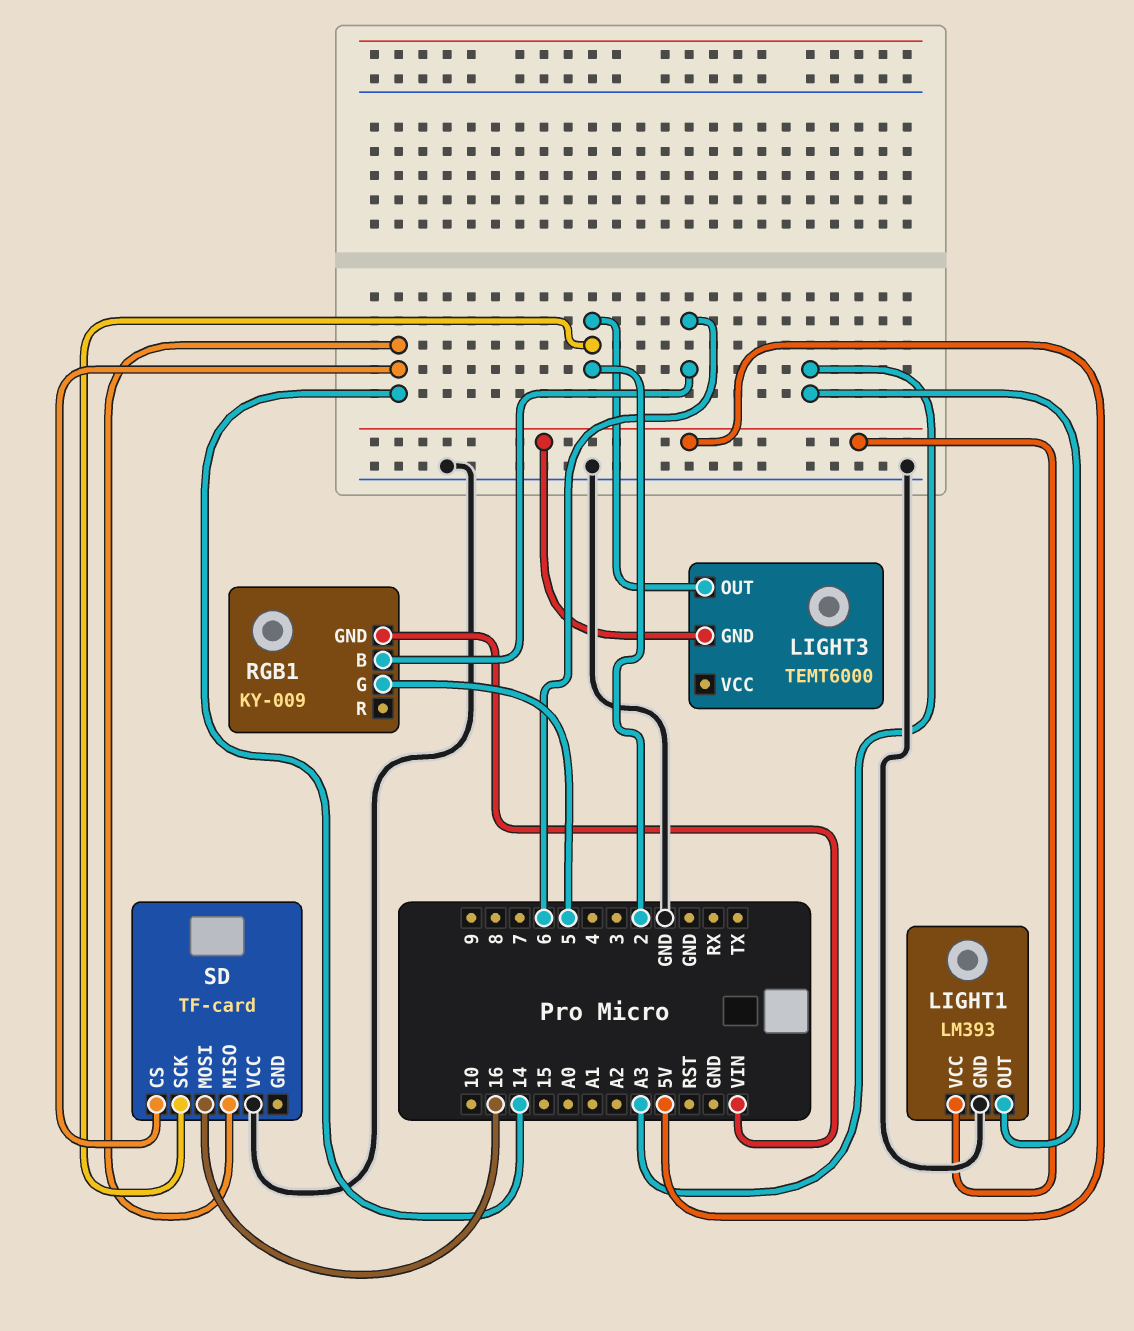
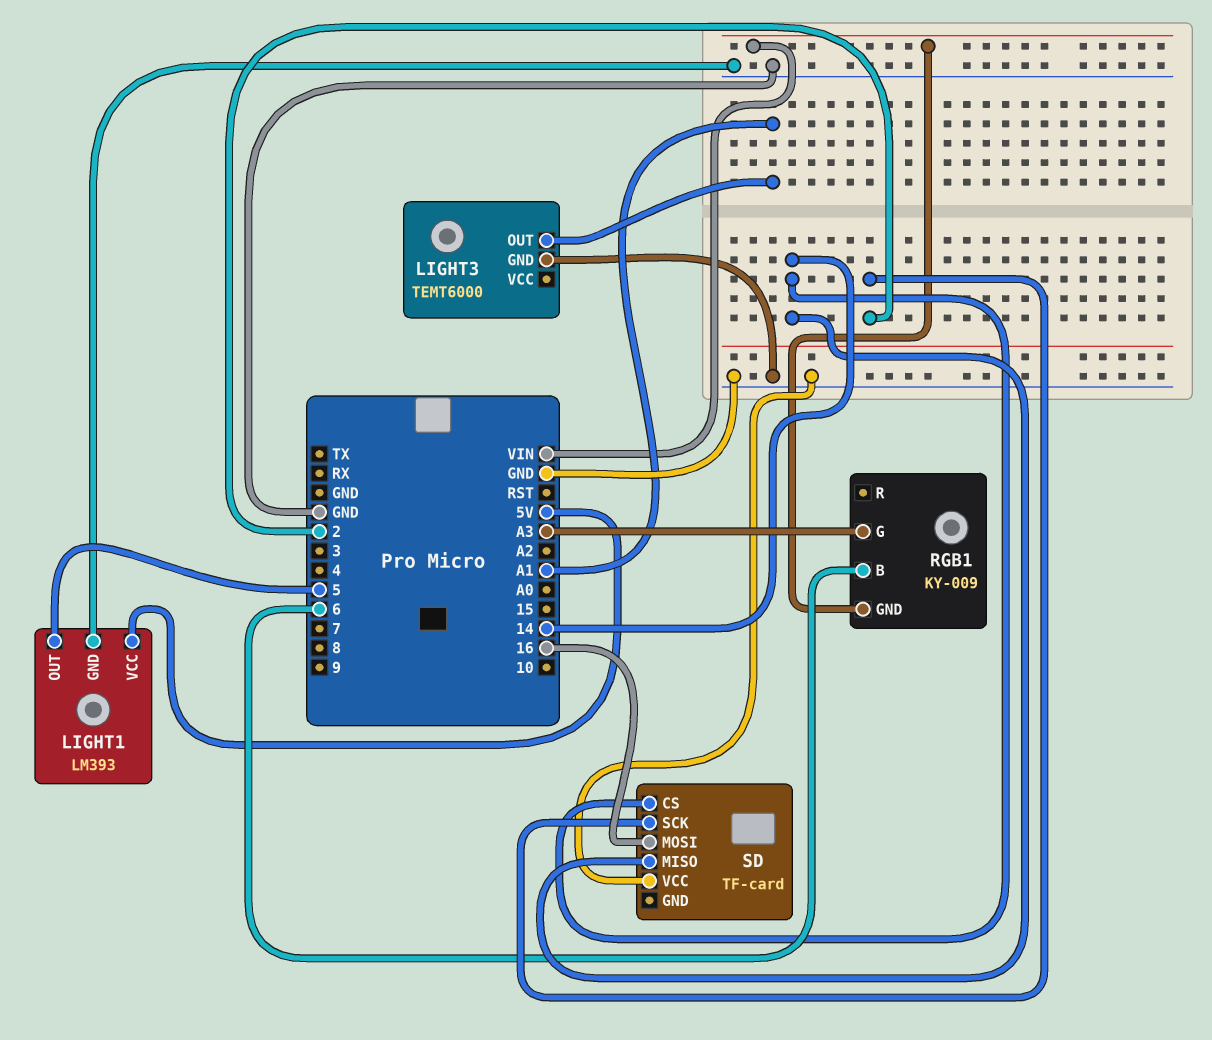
LIGHT1 pin OUT: A3 -> 5
LIGHT3 pin GND: 5V -> GND
LIGHT3 pin OUT: 2 -> A1
RGB1 pin G: 5 -> A3

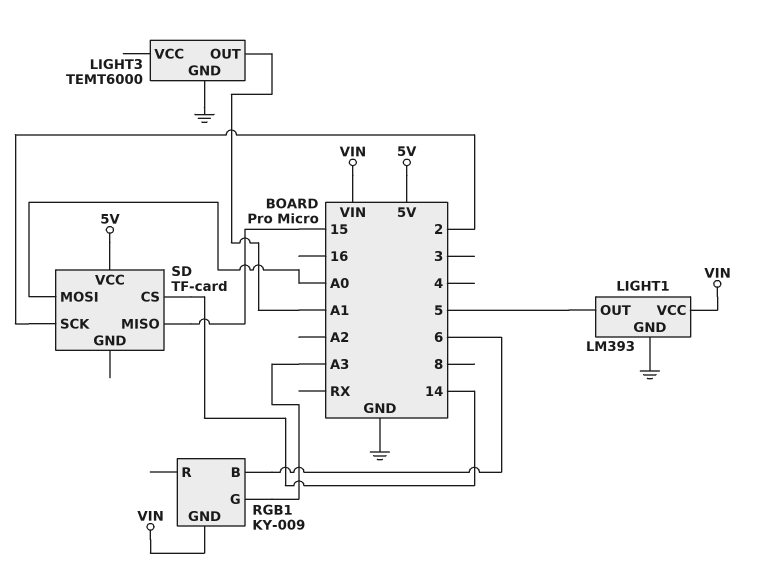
LIGHT1 pin VCC: 5V -> VIN
SD pin MISO: 14 -> 15
SD pin MOSI: 16 -> A0
SD pin VCC: GND -> 5V

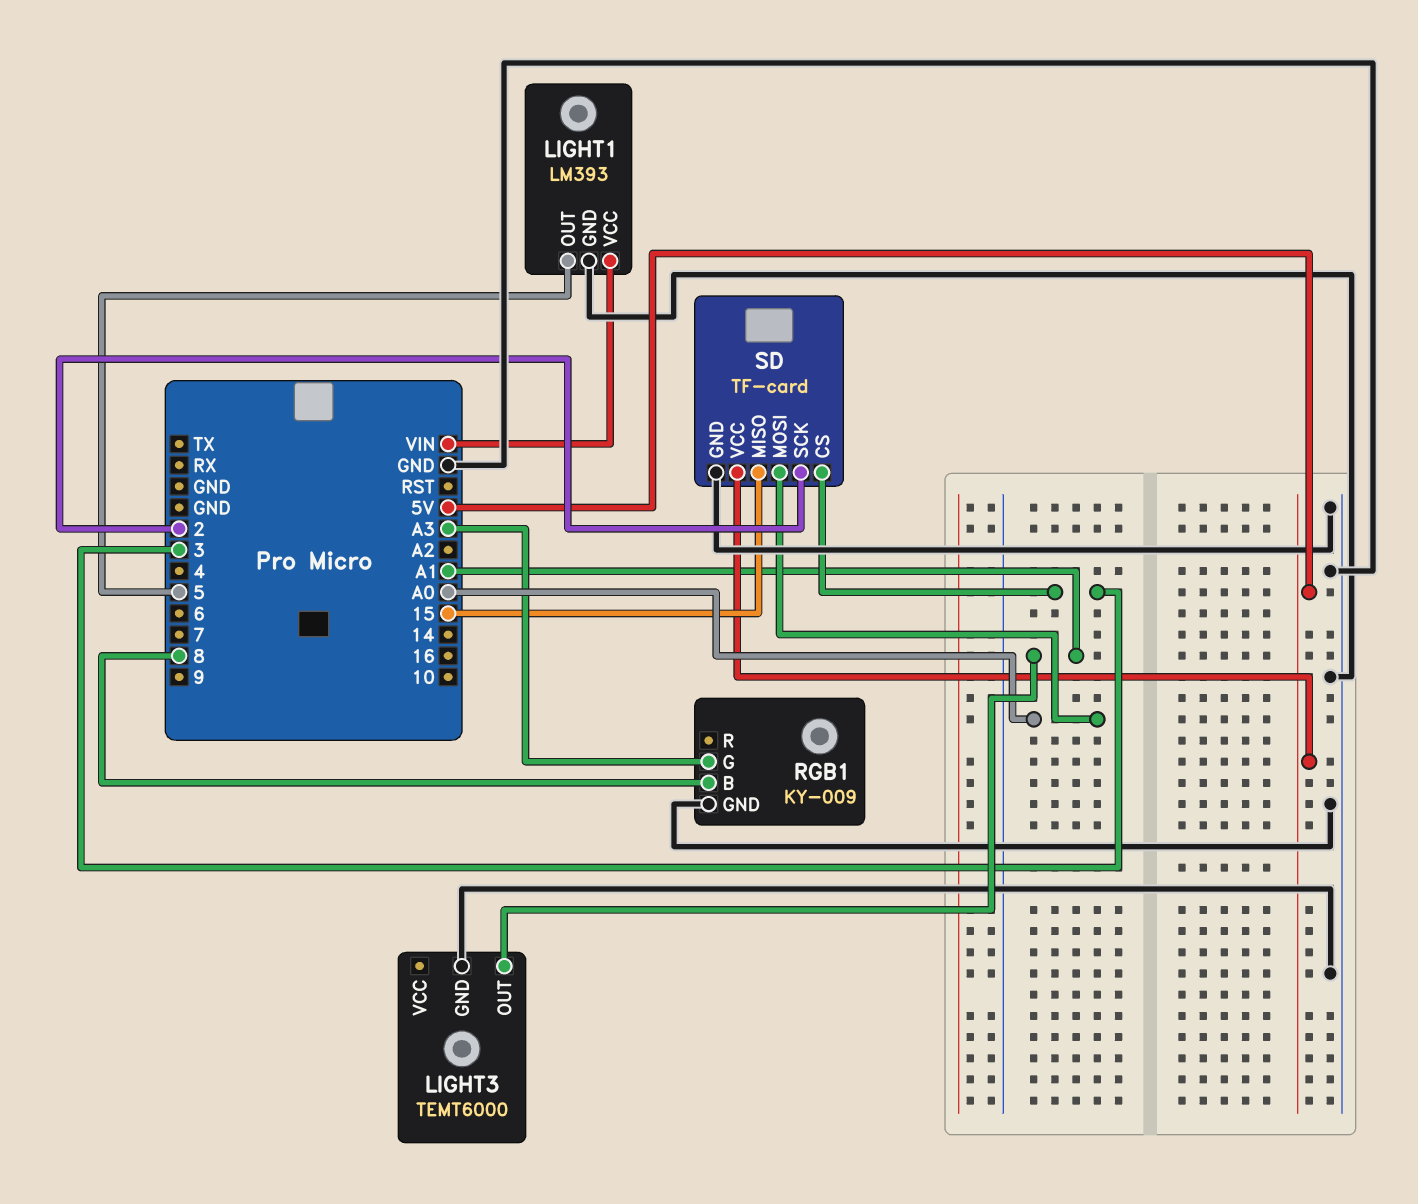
RGB1 pin B: 6 -> 8
RGB1 pin GND: VIN -> GND
SD pin CS: 14 -> 3
SD pin GND: none -> GND

